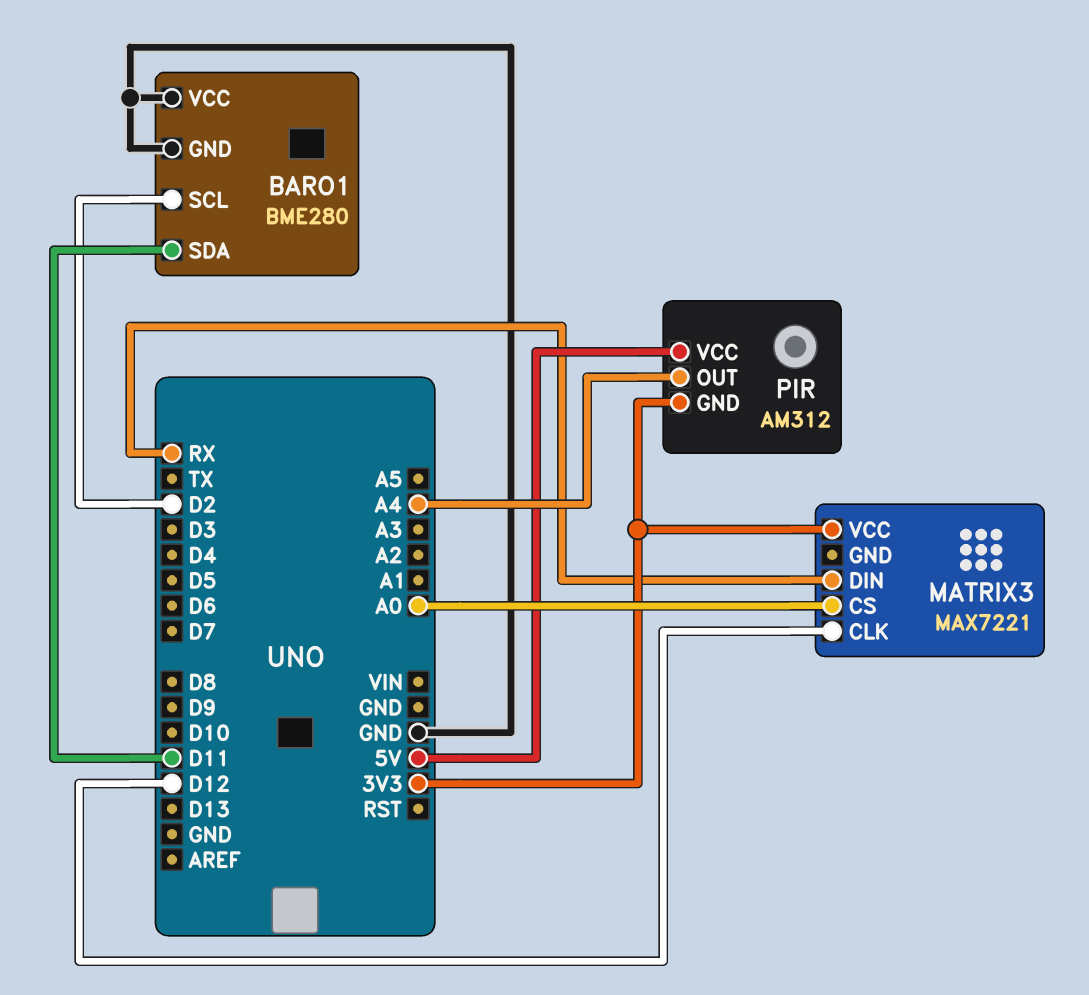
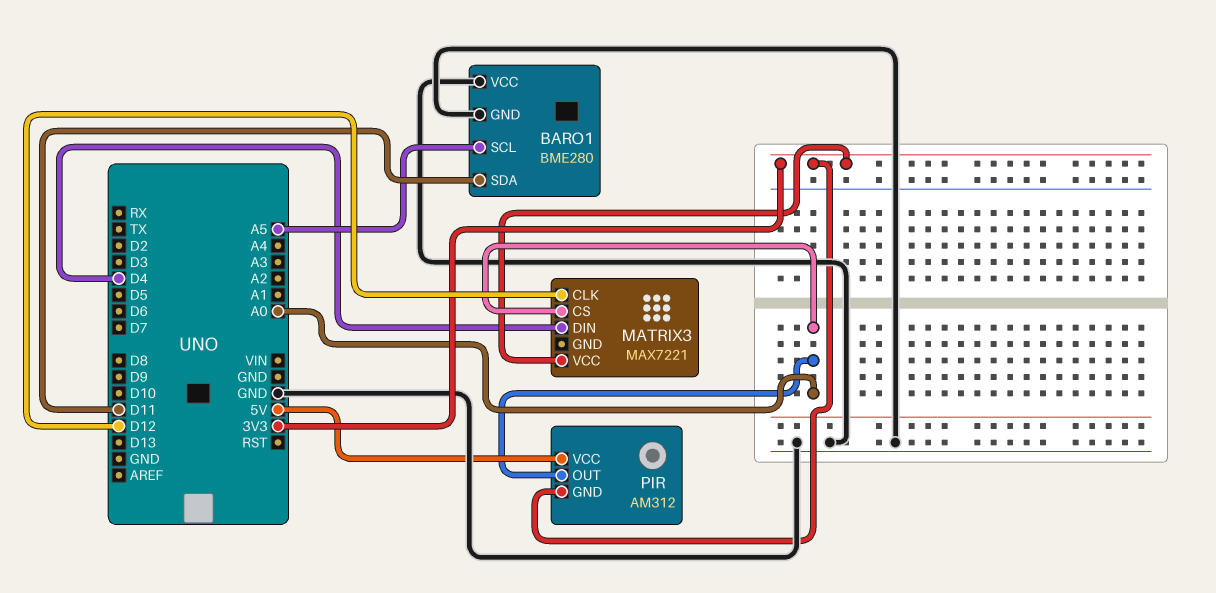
BARO1 pin SCL: D2 -> A5
MATRIX3 pin DIN: RX -> D4
PIR pin OUT: A4 -> A0

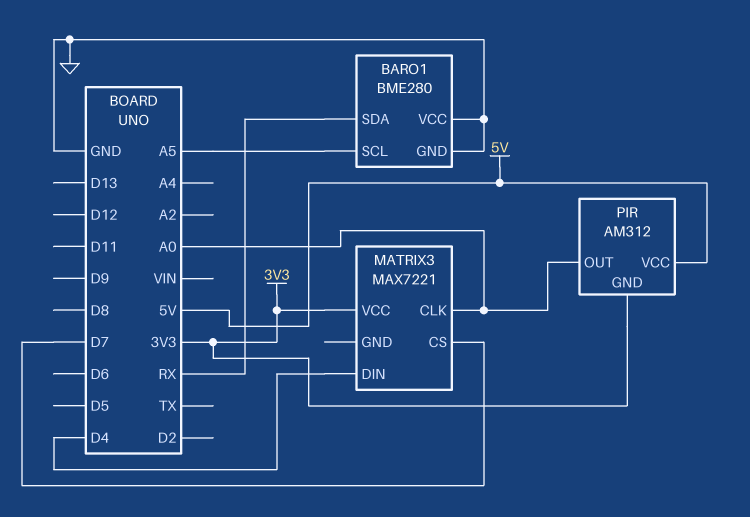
BARO1 pin SDA: D11 -> RX
MATRIX3 pin CLK: D12 -> A0
MATRIX3 pin CS: A0 -> D7

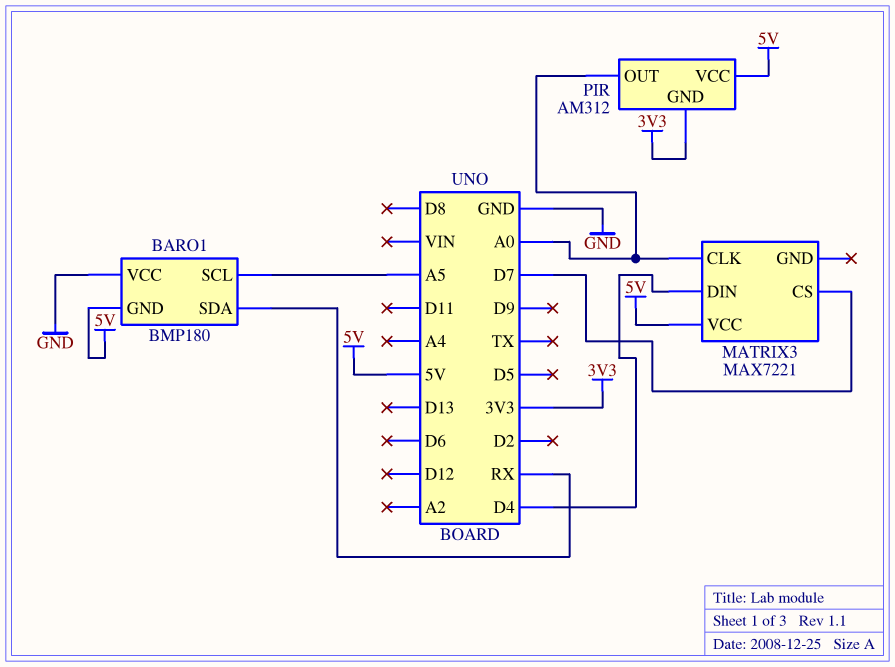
BARO1: BME280 -> BMP180
BARO1 pin GND: GND -> 5V
MATRIX3 pin VCC: 3V3 -> 5V

